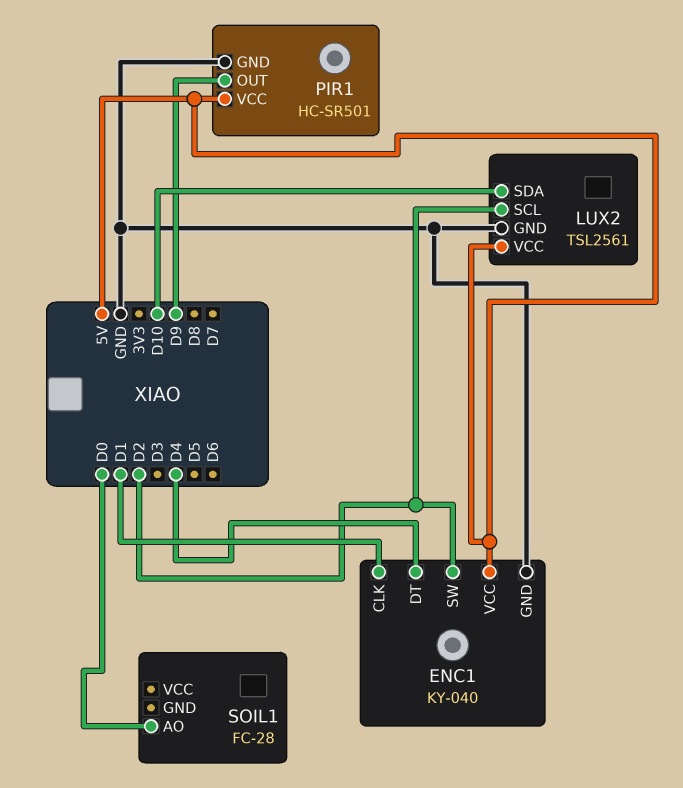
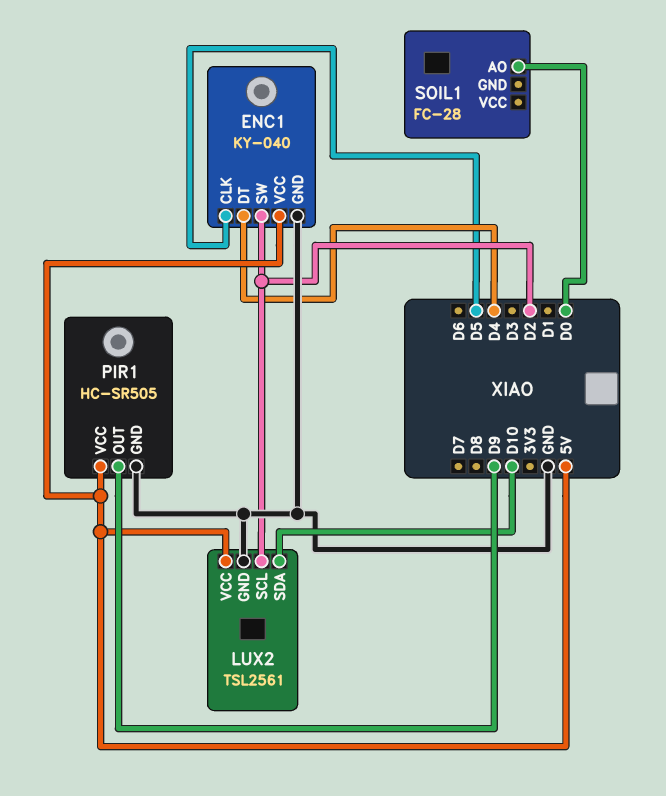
ENC1 pin CLK: D1 -> D5
PIR1: HC-SR501 -> HC-SR505

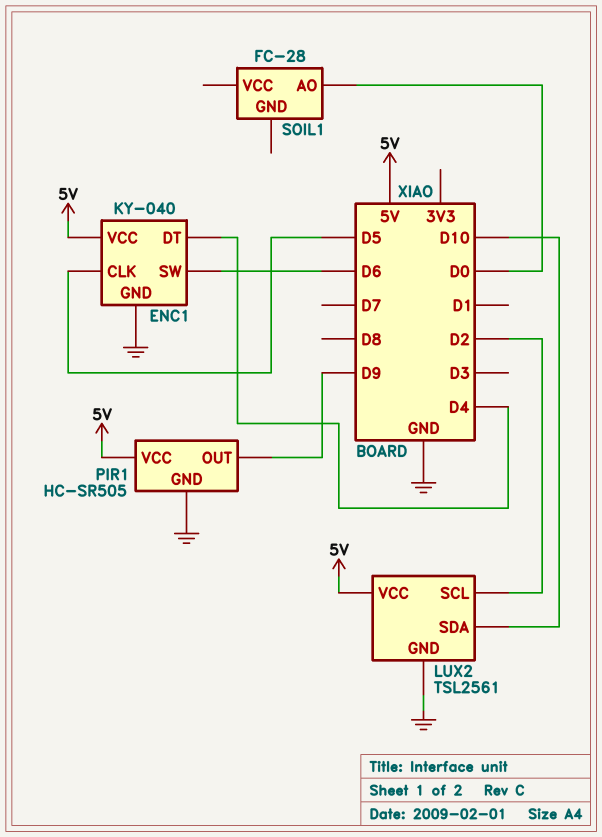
ENC1 pin SW: D2 -> D6

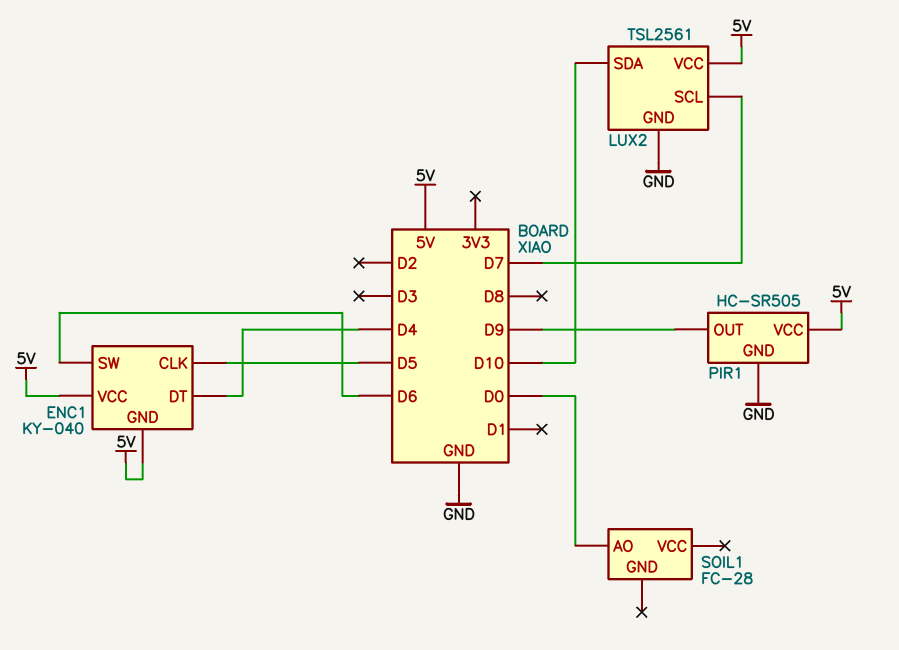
ENC1 pin GND: GND -> 5V
LUX2 pin SCL: D2 -> D7

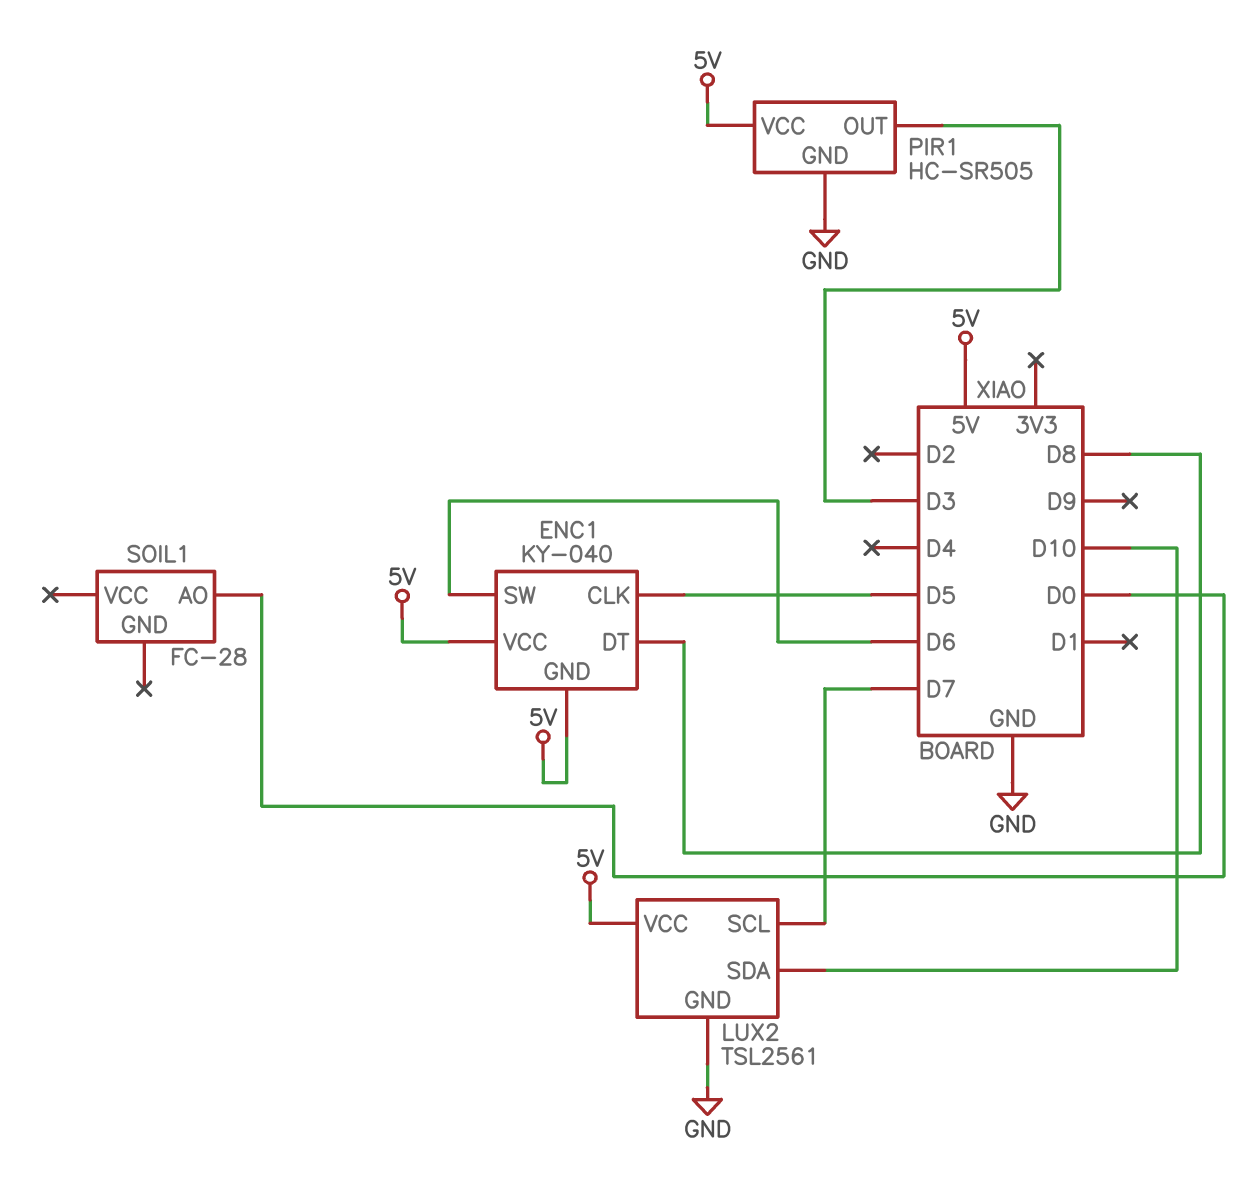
ENC1 pin DT: D4 -> D8
PIR1 pin OUT: D9 -> D3

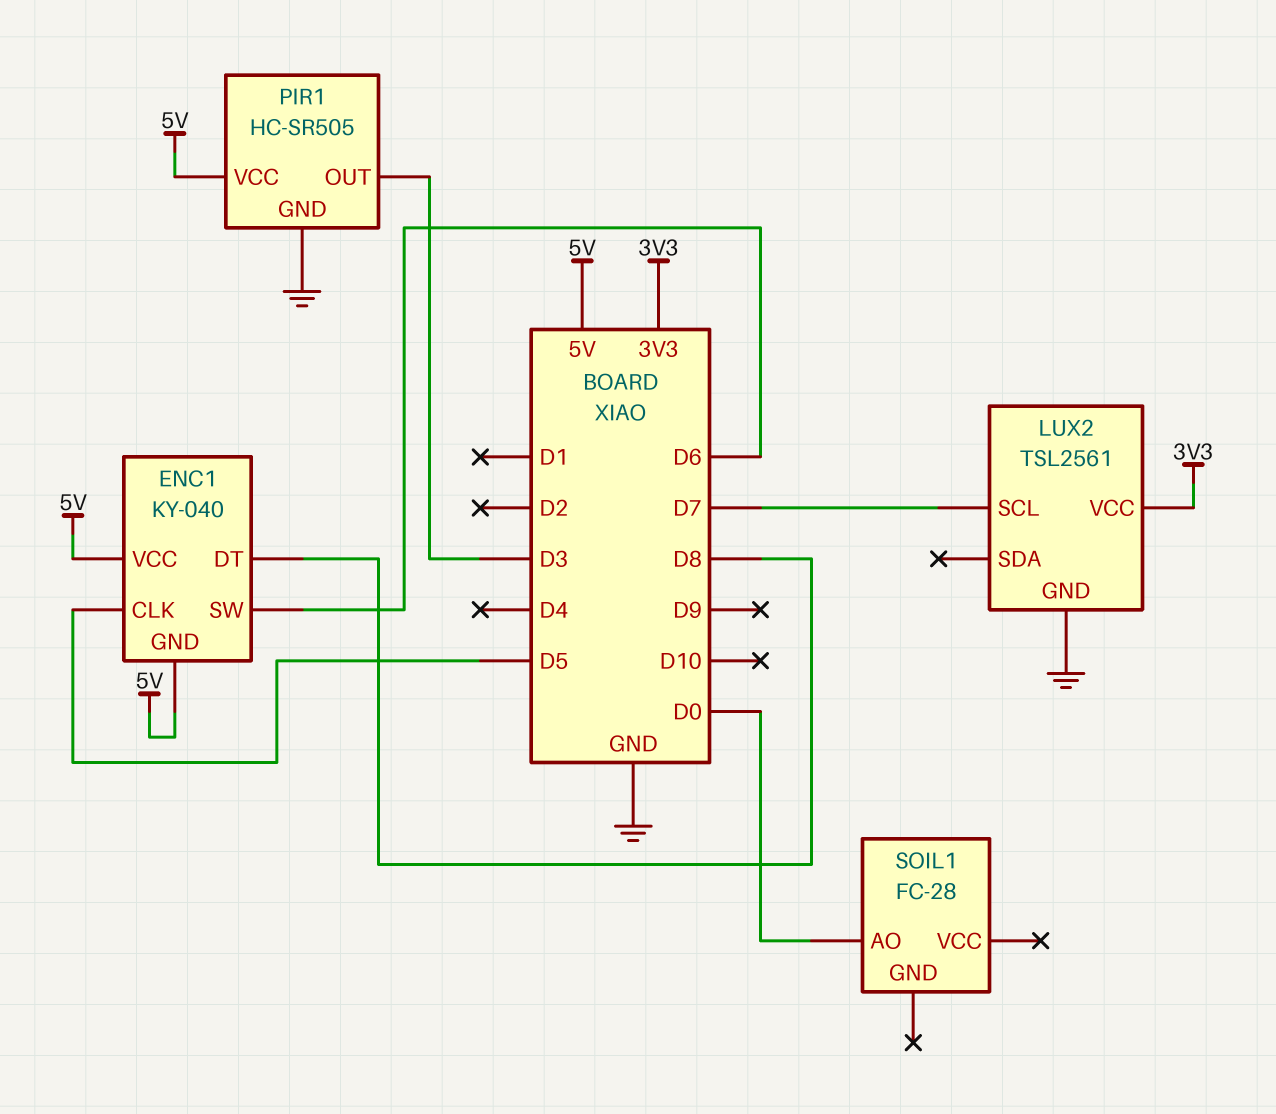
LUX2 pin SDA: D10 -> none
LUX2 pin VCC: 5V -> 3V3

